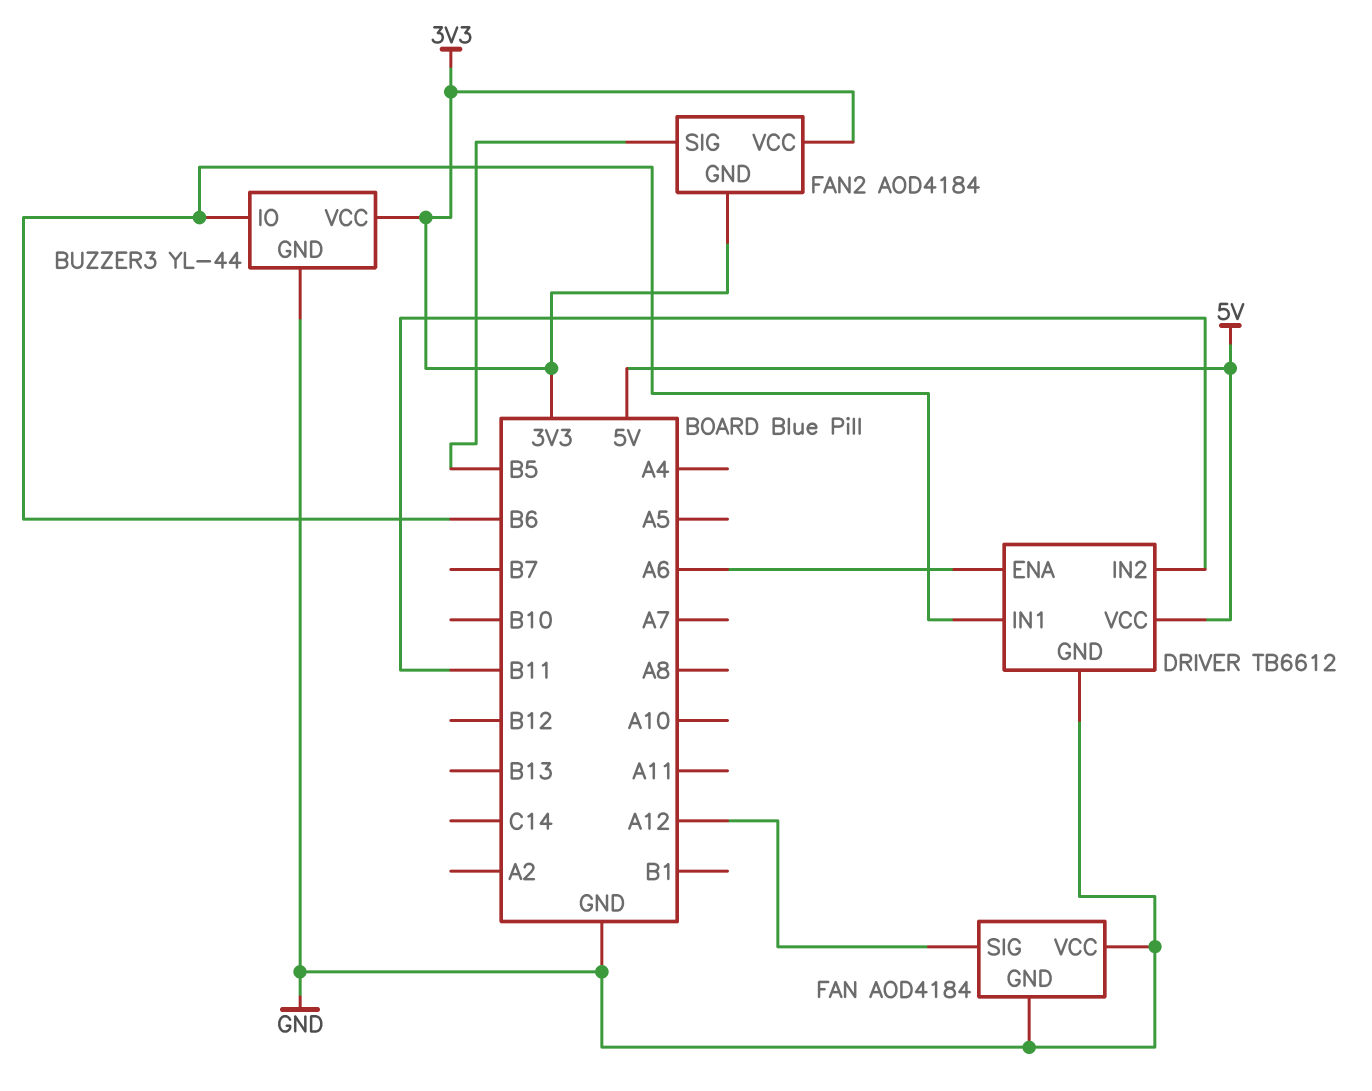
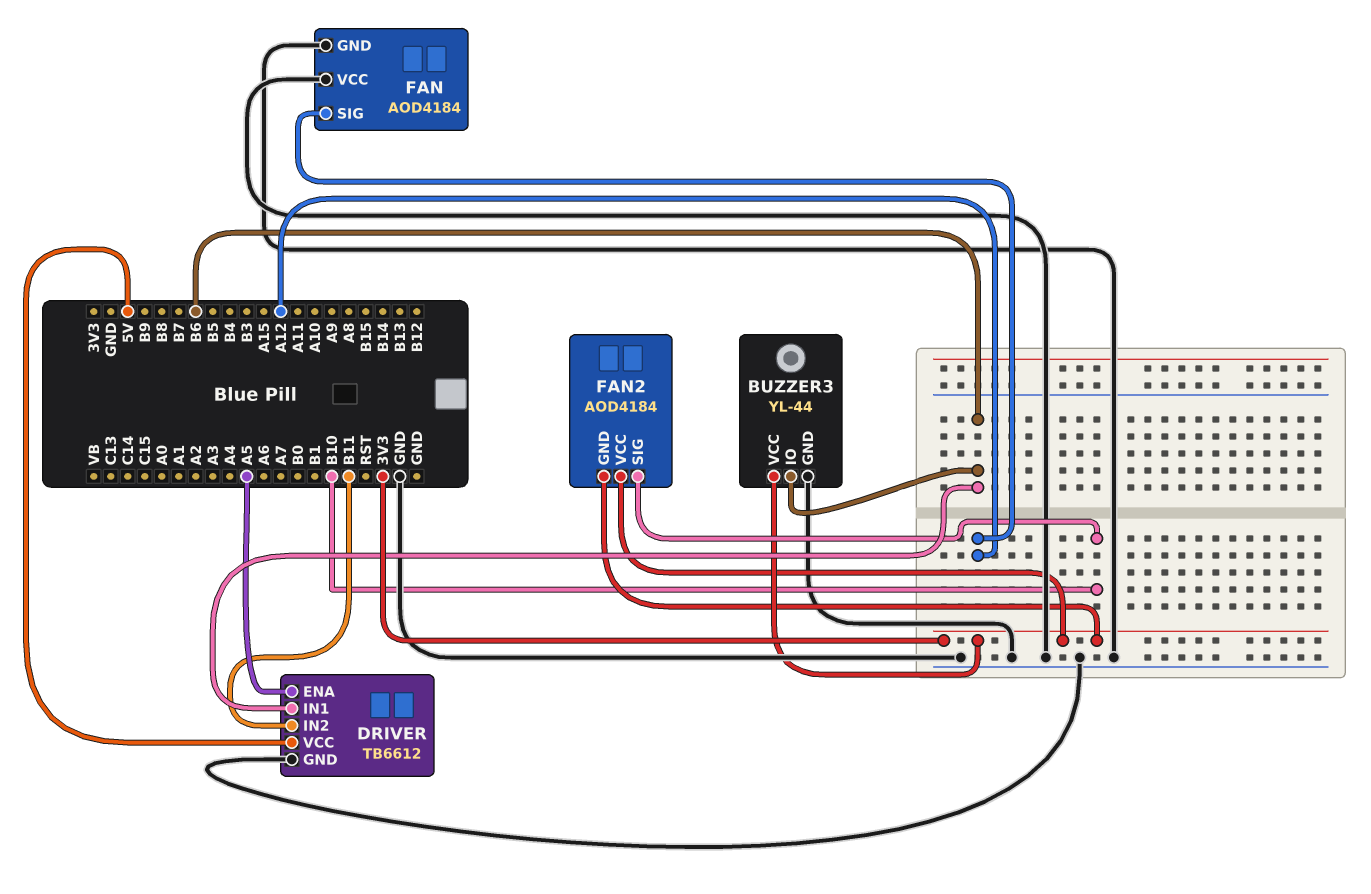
DRIVER pin ENA: A6 -> A5
FAN2 pin SIG: B5 -> B10

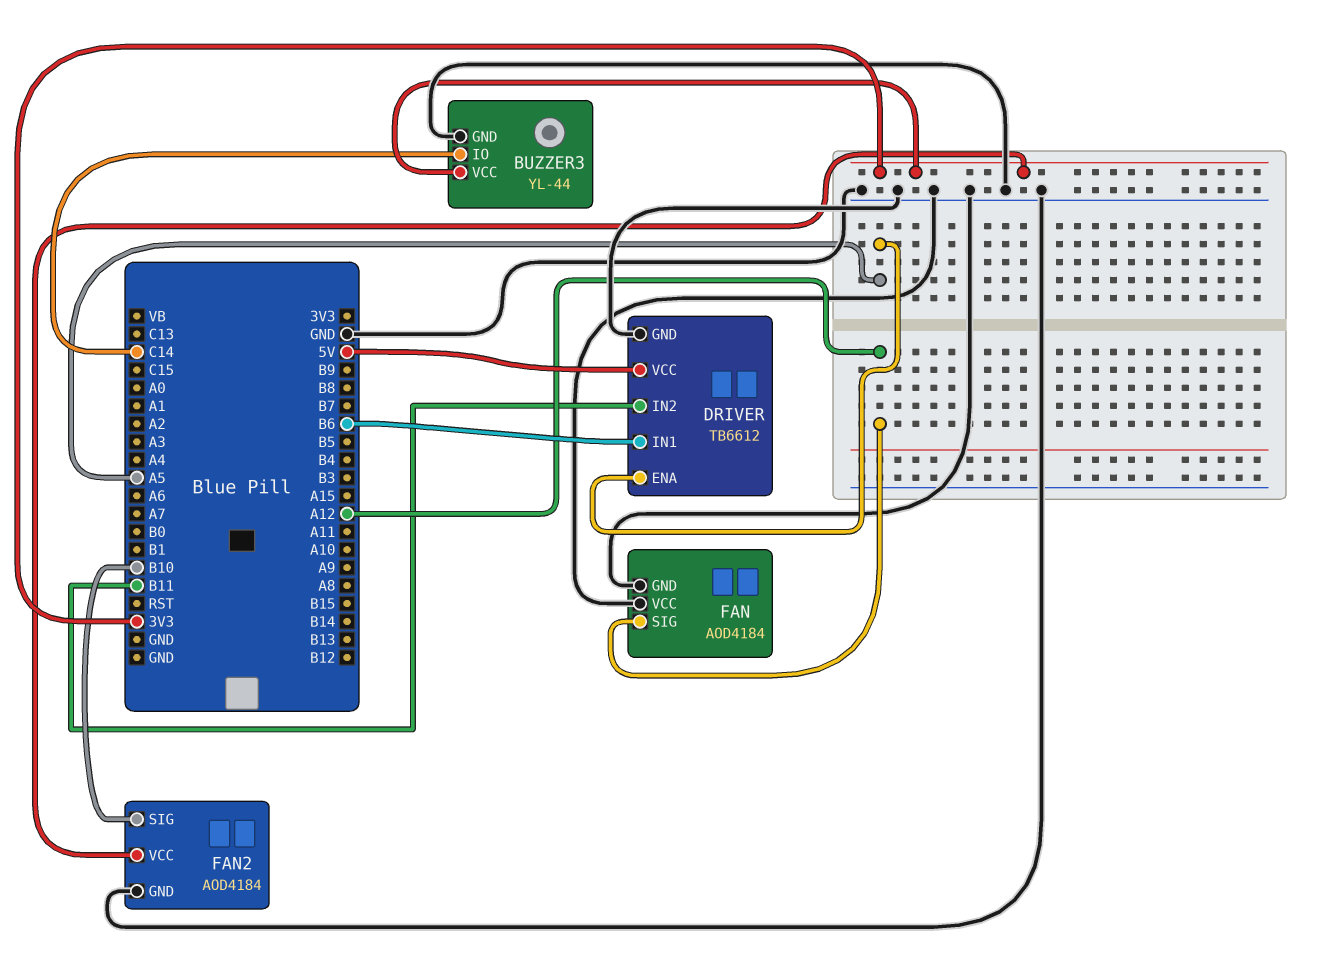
BUZZER3 pin IO: B6 -> C14
FAN2 pin GND: 3V3 -> GND

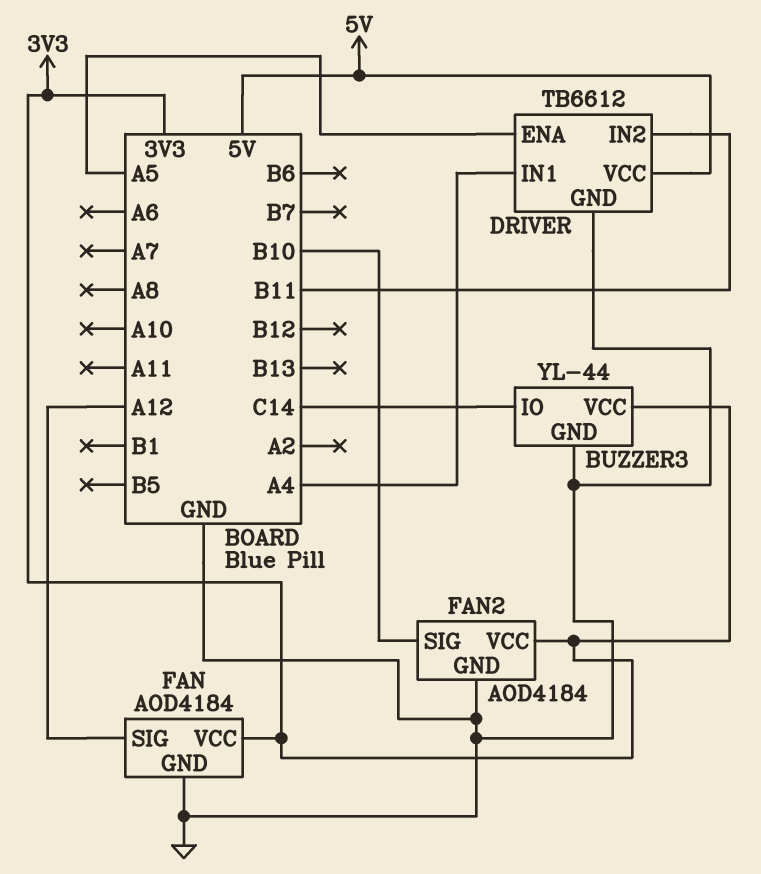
DRIVER pin IN1: B6 -> A4
FAN pin VCC: GND -> 3V3

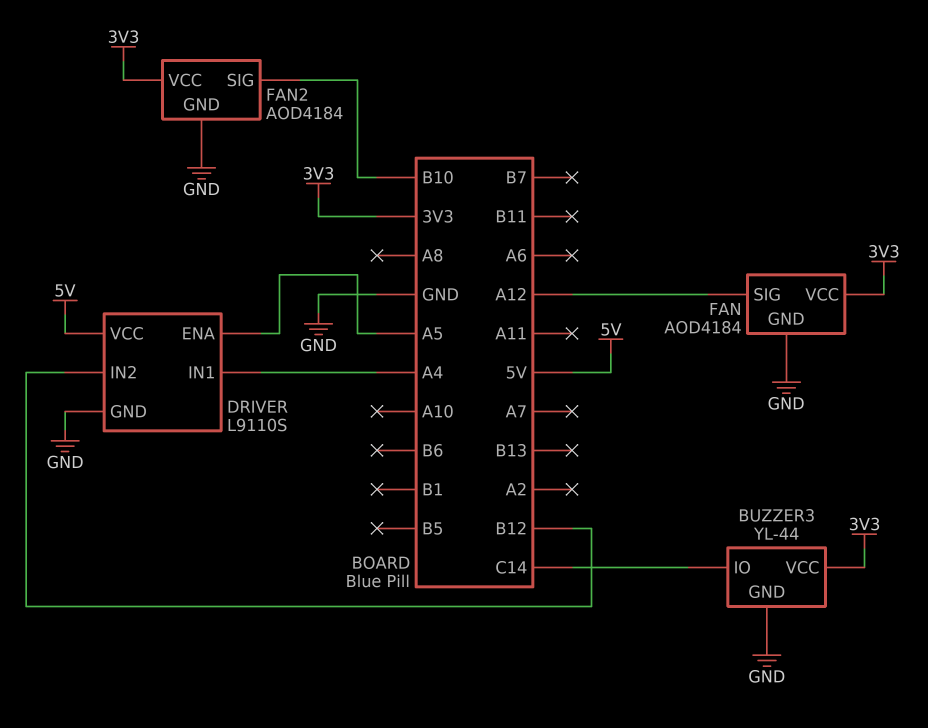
DRIVER: TB6612 -> L9110S
DRIVER pin IN2: B11 -> B12

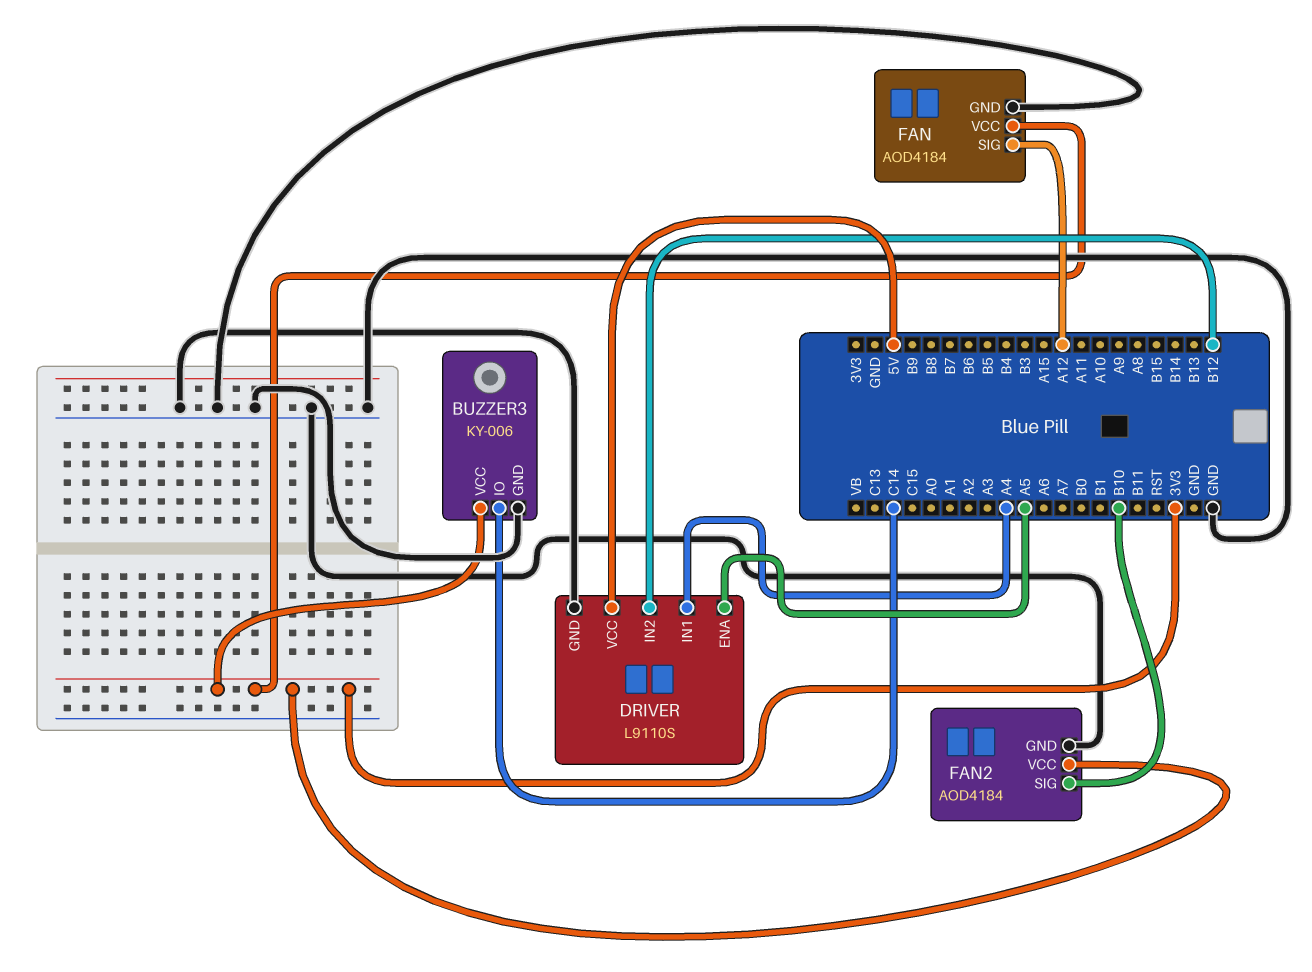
BUZZER3: YL-44 -> KY-006

